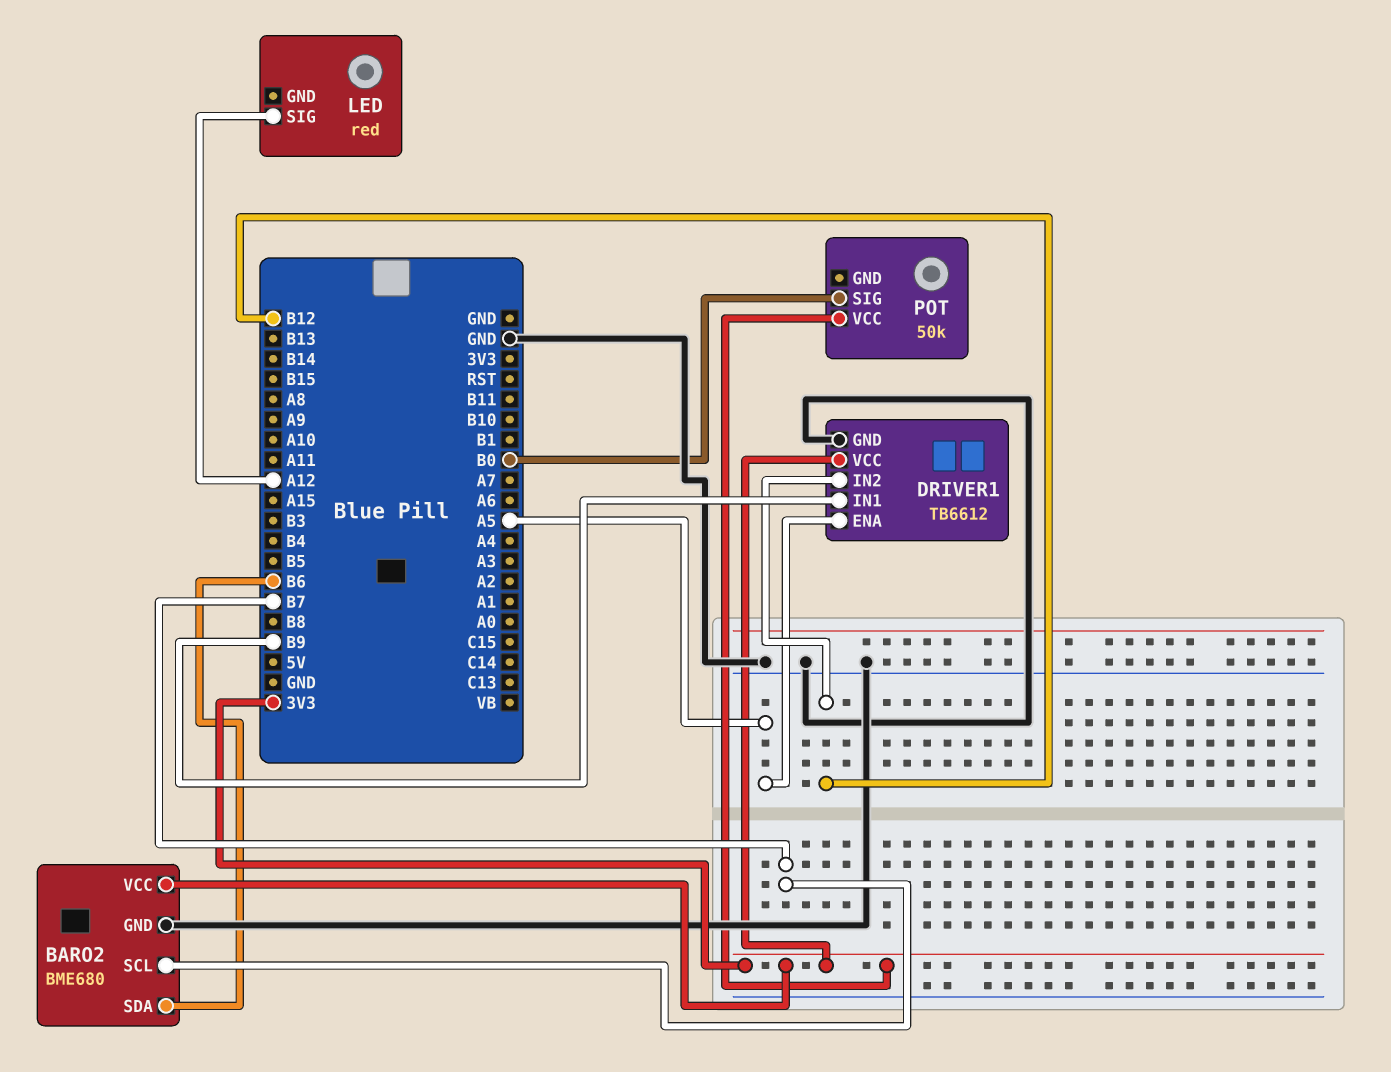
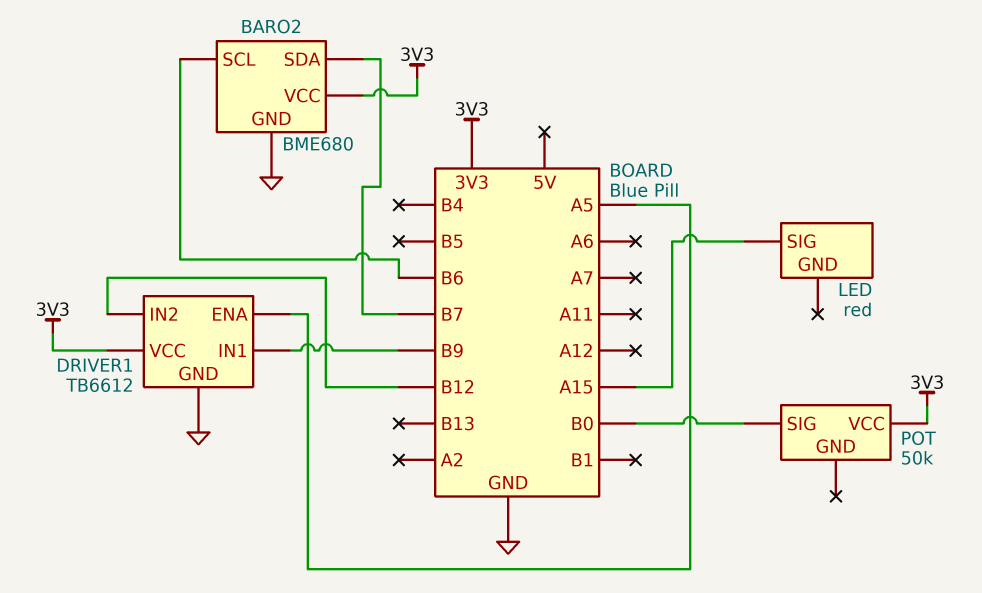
BARO2 pin SCL: B7 -> B6
BARO2 pin SDA: B6 -> B7
LED pin SIG: A12 -> A15

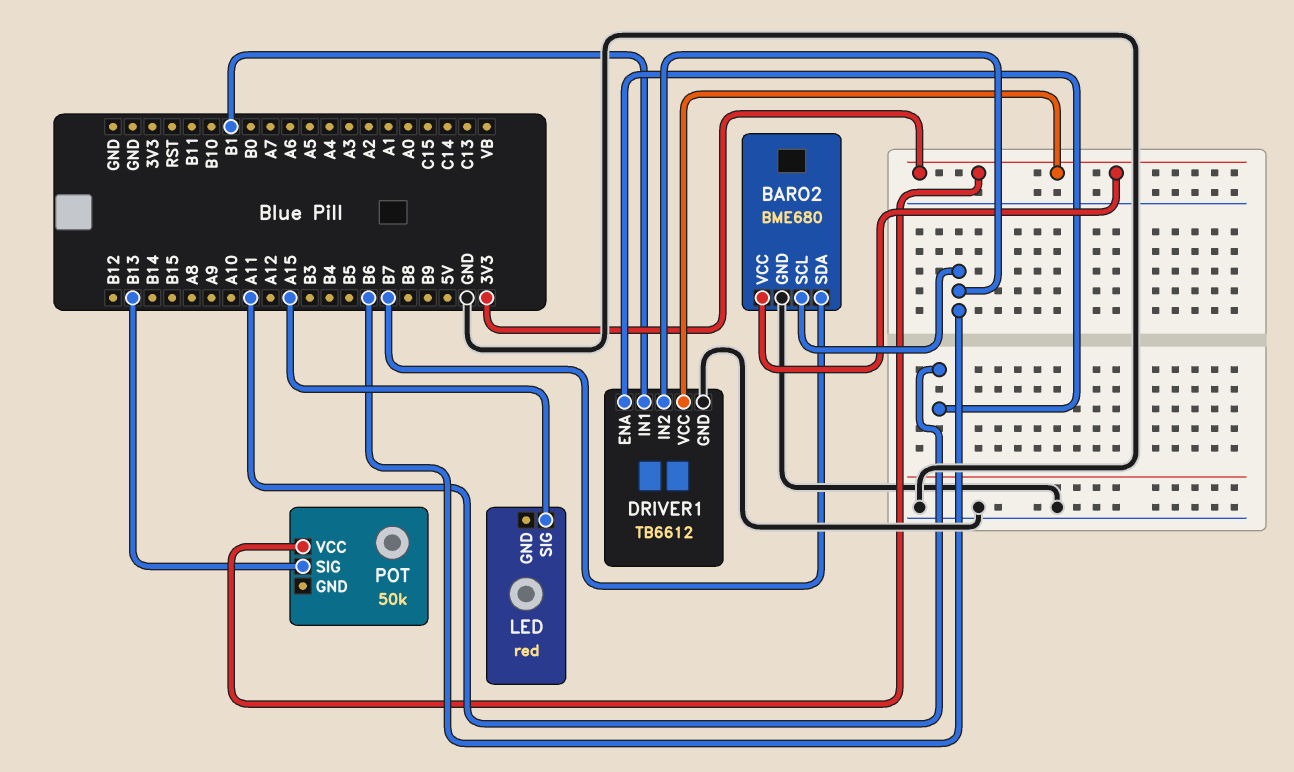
DRIVER1 pin ENA: A5 -> A11
DRIVER1 pin IN1: B9 -> B1
DRIVER1 pin IN2: B12 -> B6
POT pin SIG: B0 -> B13

